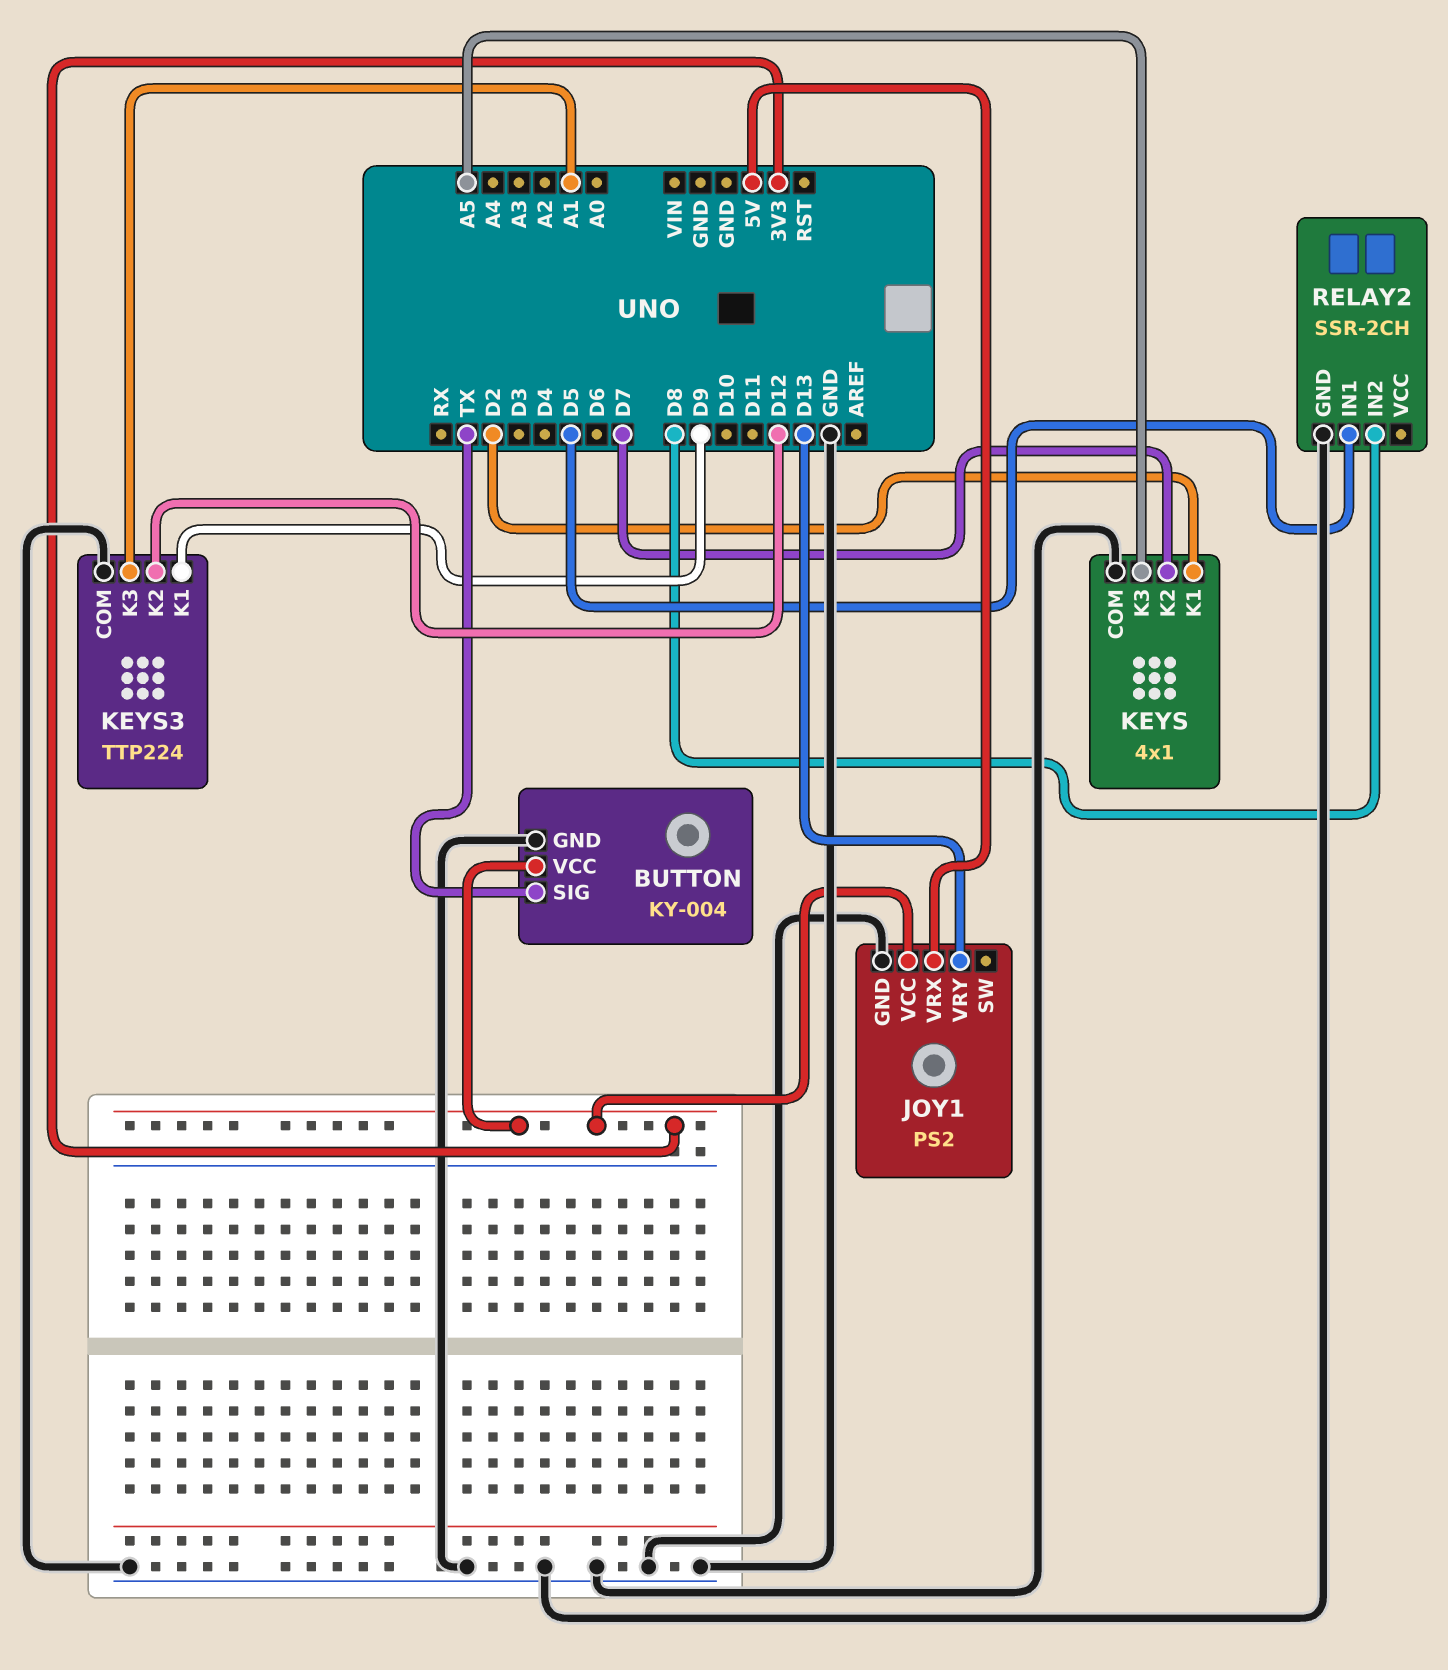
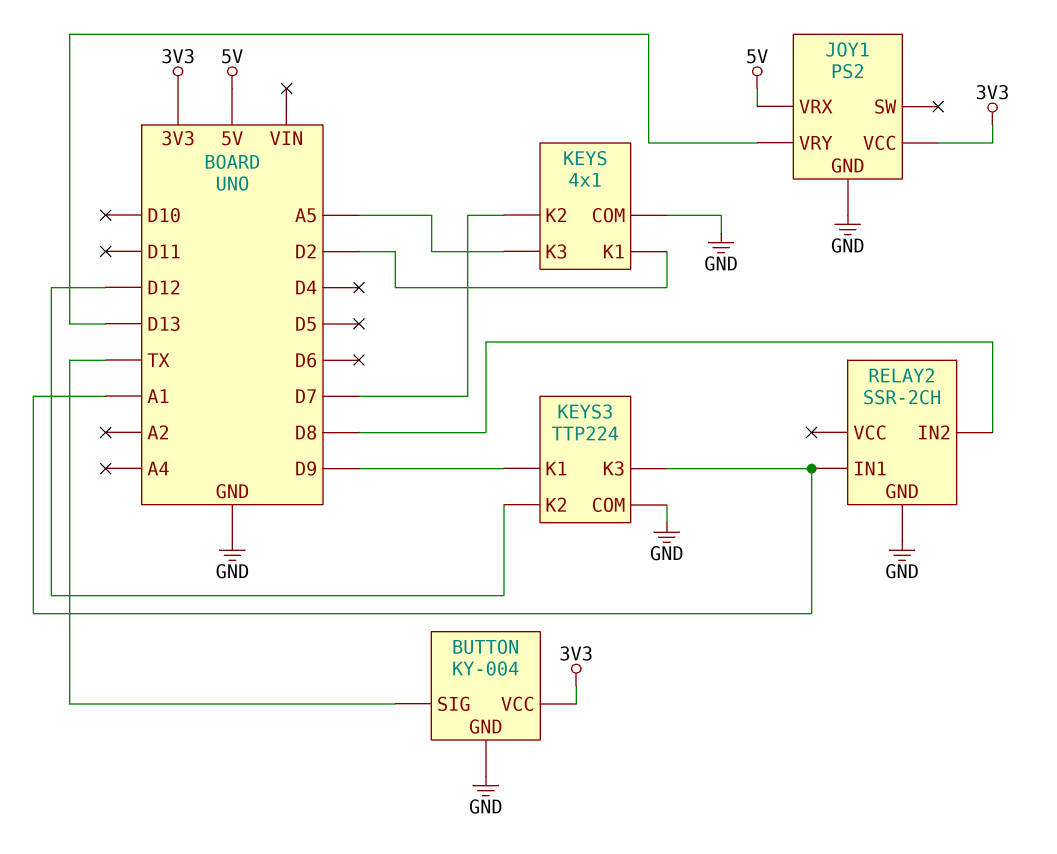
RELAY2 pin IN1: D5 -> A1

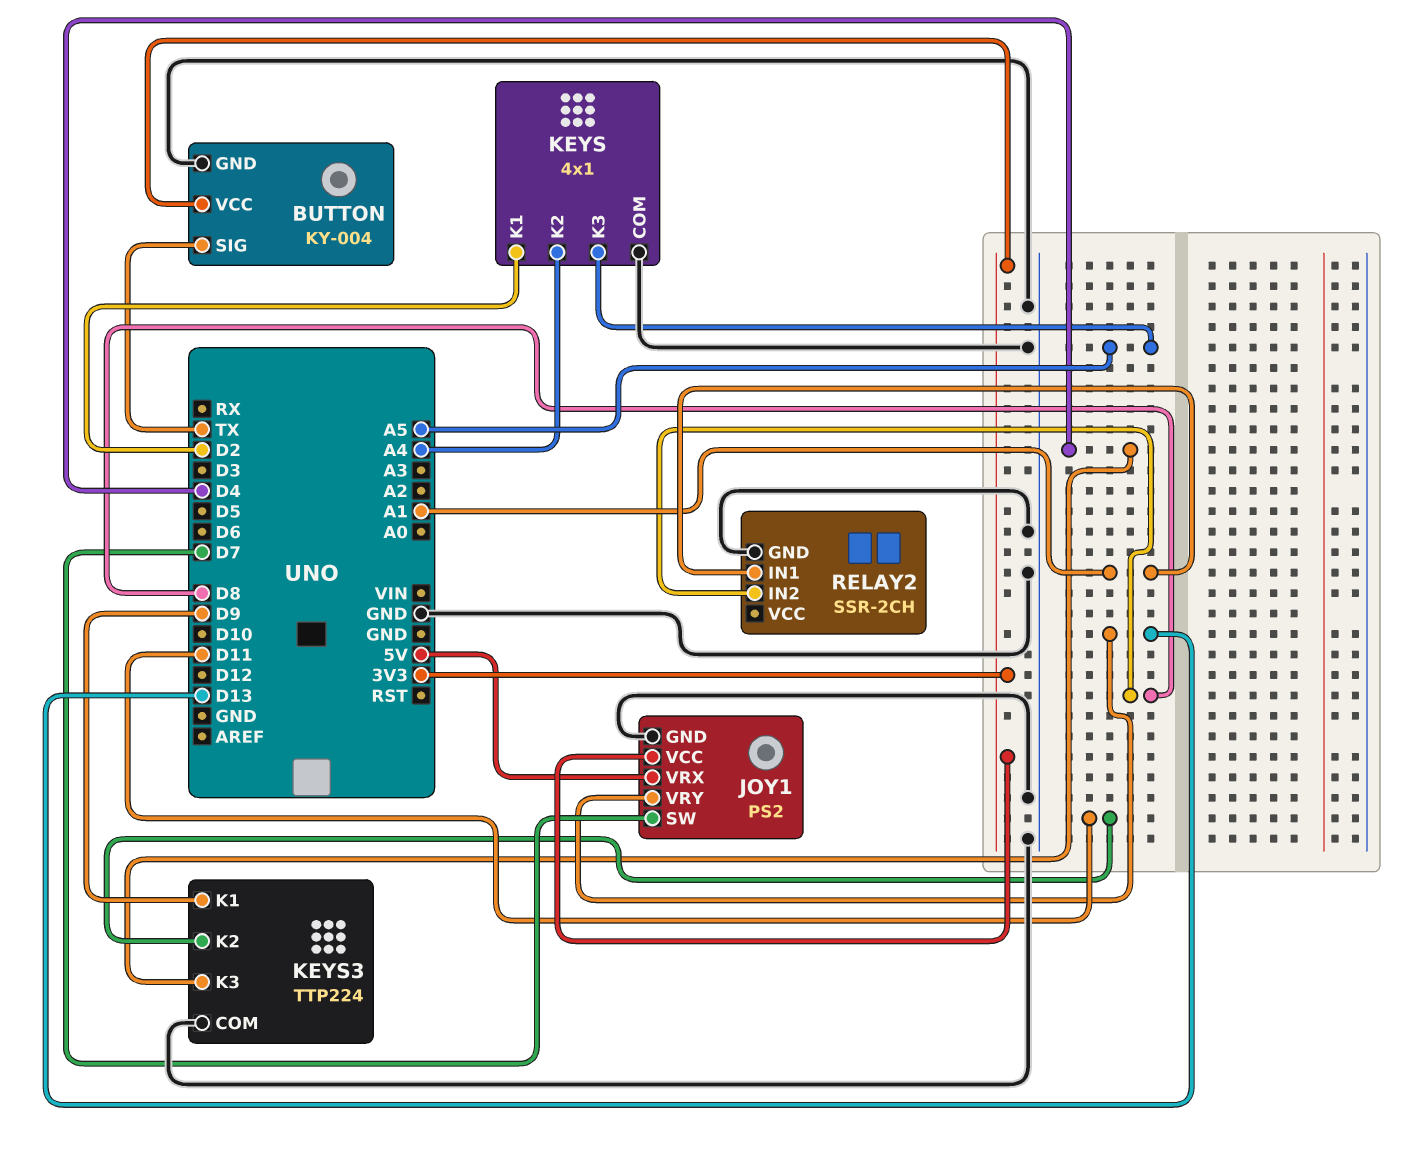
JOY1 pin SW: none -> D7
KEYS pin K2: D7 -> A4
KEYS3 pin K2: D12 -> D11
KEYS3 pin K3: A1 -> D4

